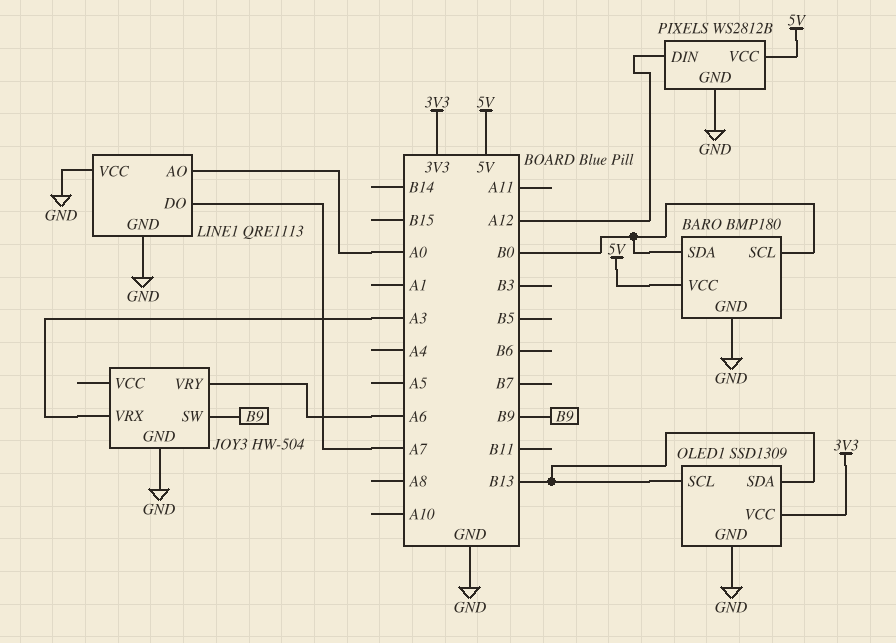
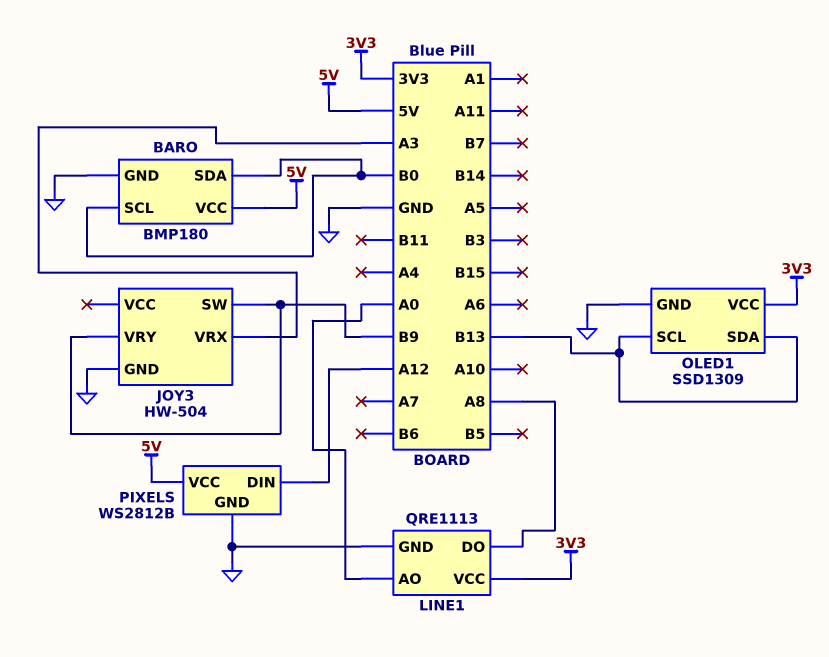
JOY3 pin VRY: A6 -> B9
LINE1 pin DO: A7 -> A8
LINE1 pin VCC: GND -> 3V3

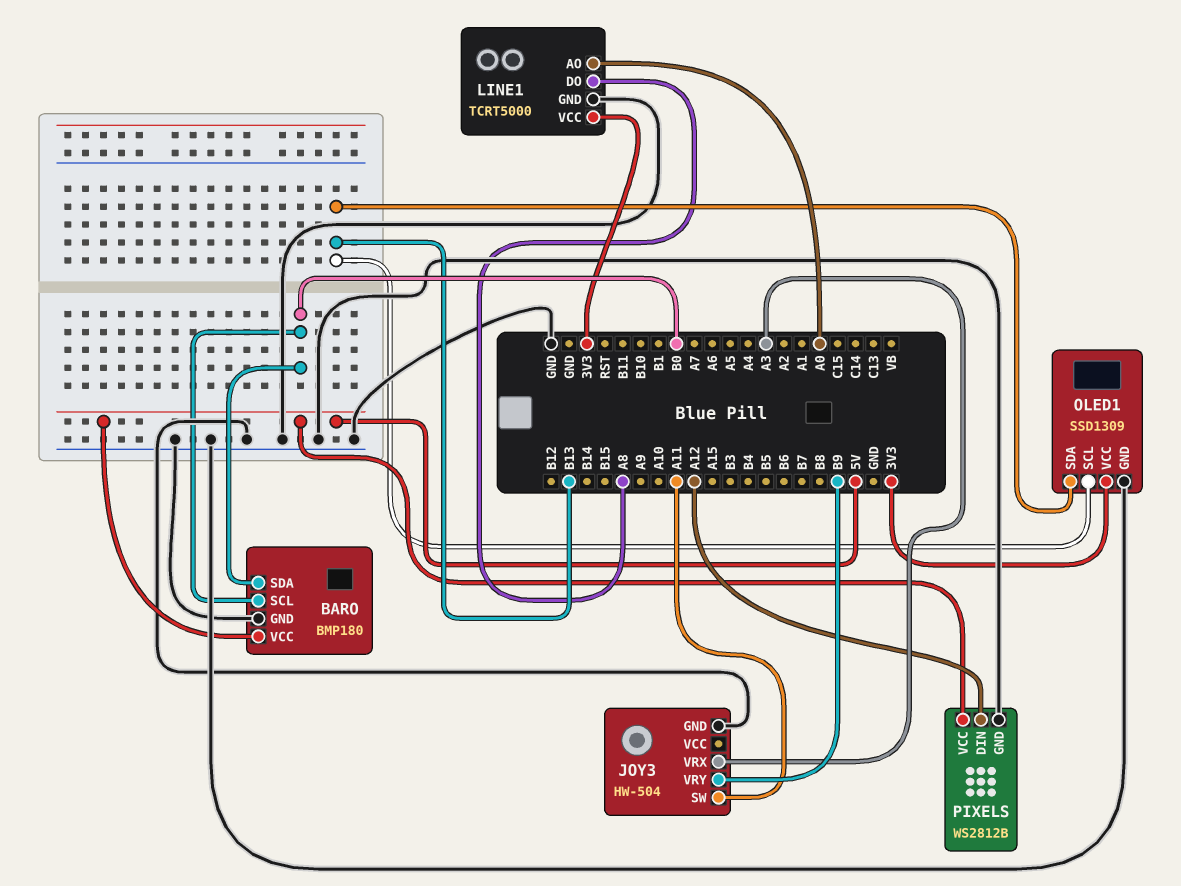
JOY3 pin SW: B9 -> A11
LINE1: QRE1113 -> TCRT5000

